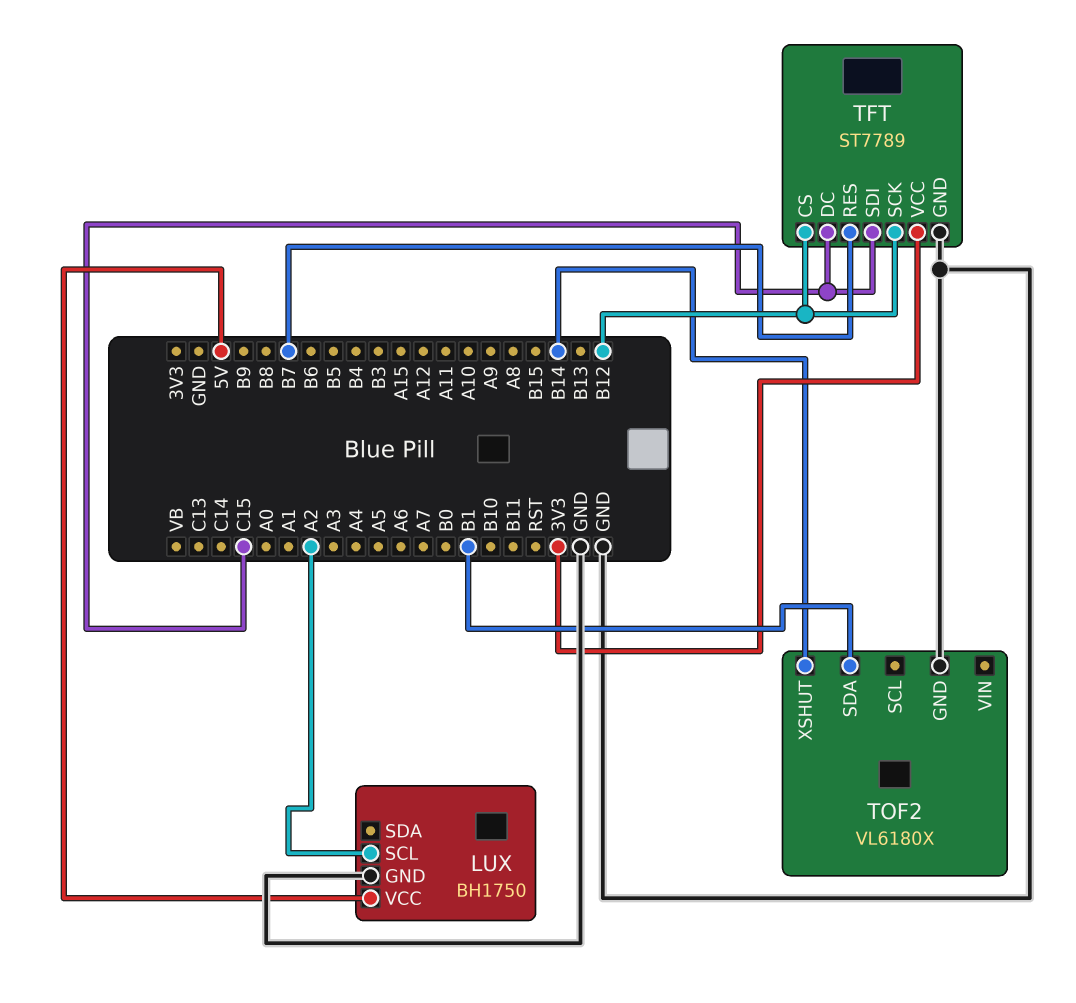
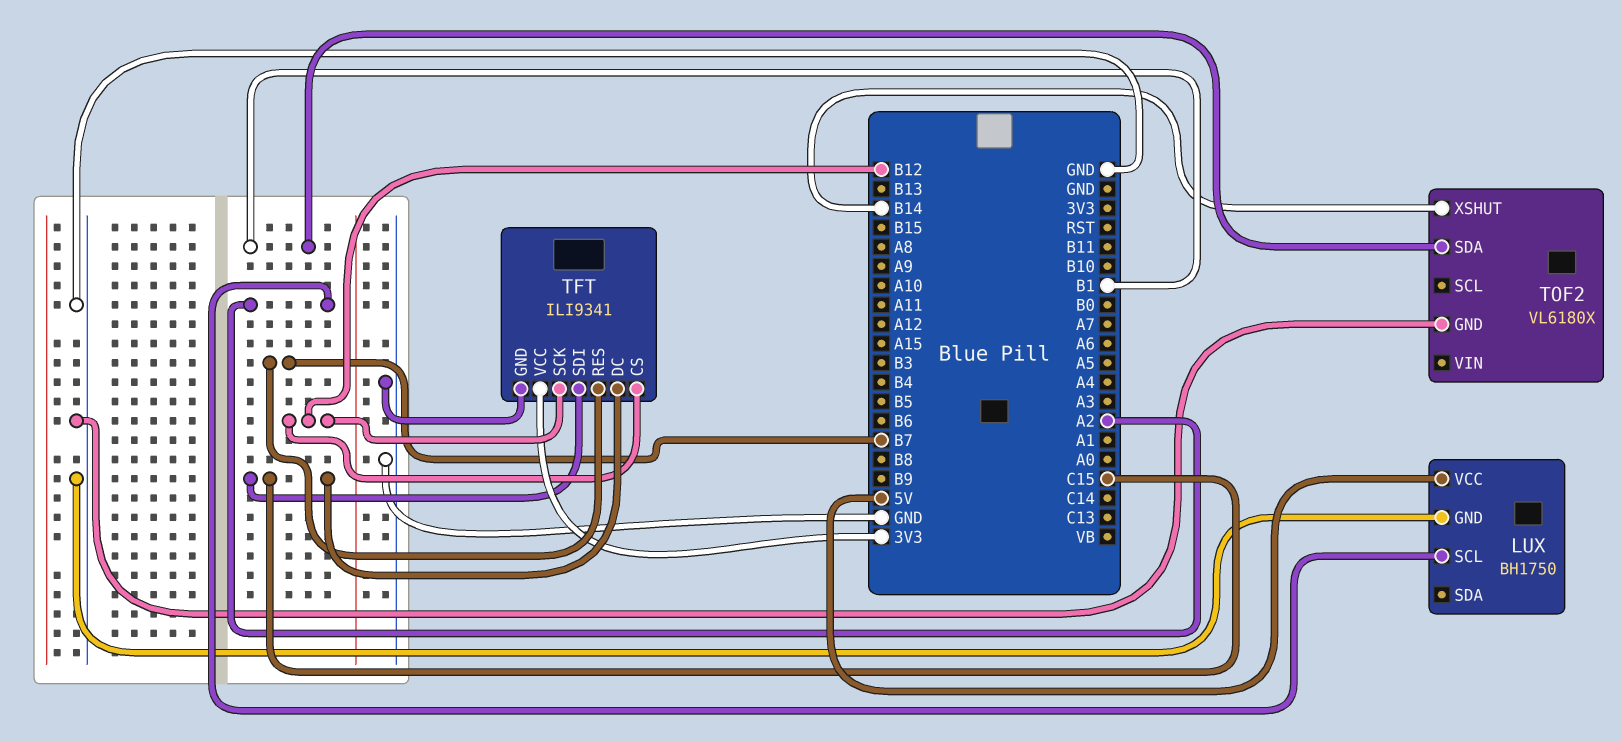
TFT: ST7789 -> ILI9341

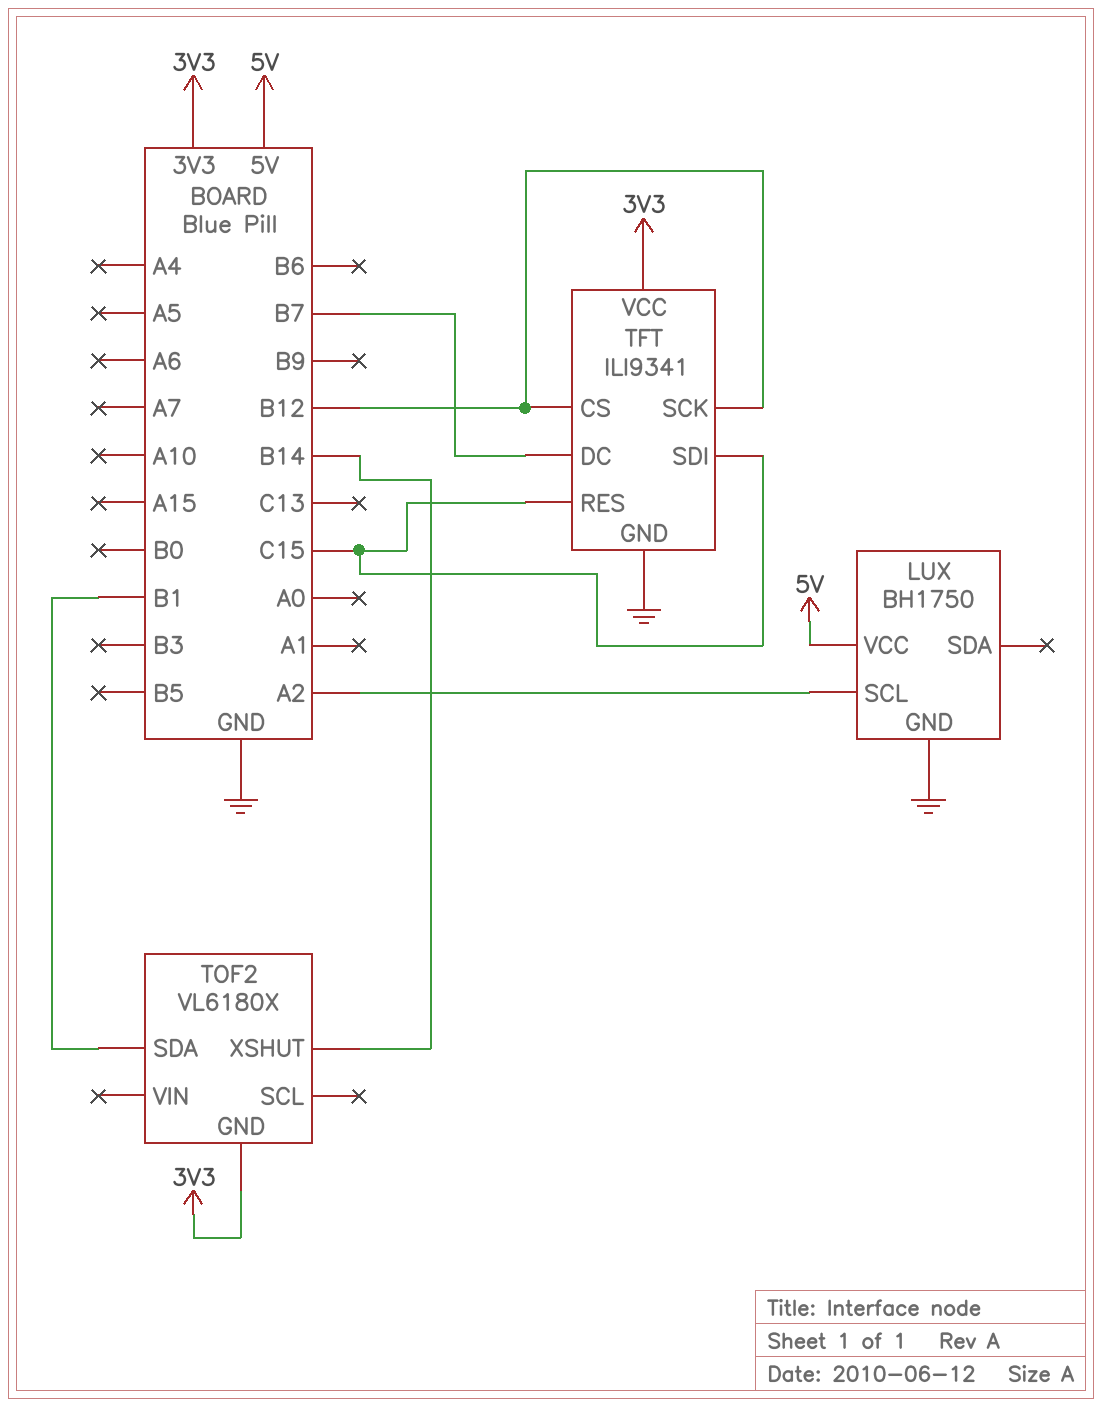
TFT pin DC: C15 -> B7
TFT pin RES: B7 -> C15
TOF2 pin GND: GND -> 3V3

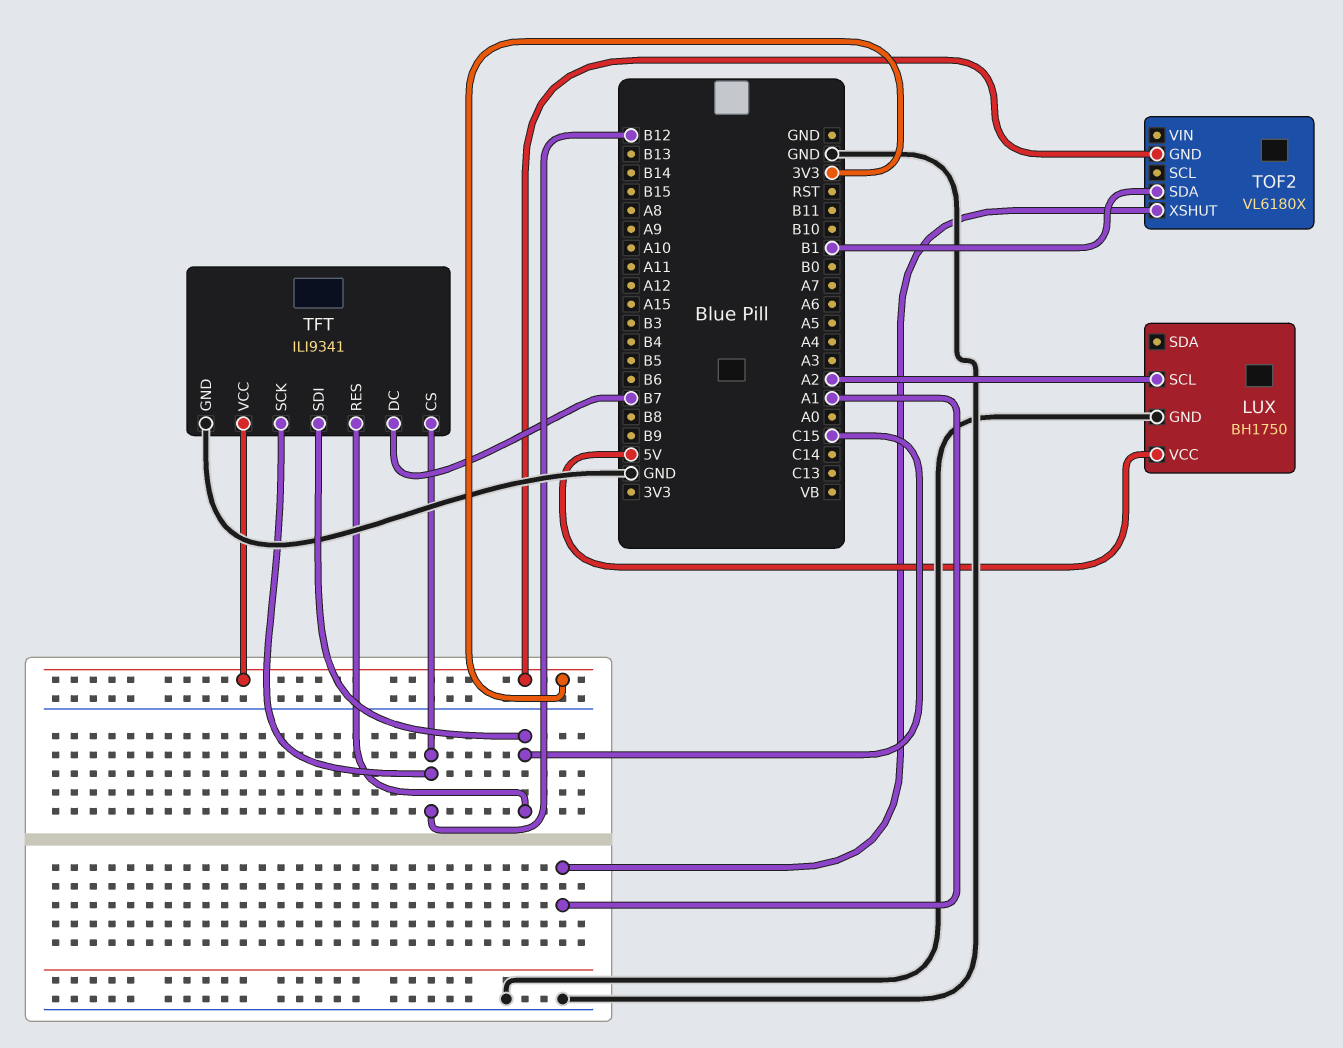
TOF2 pin XSHUT: B14 -> A1

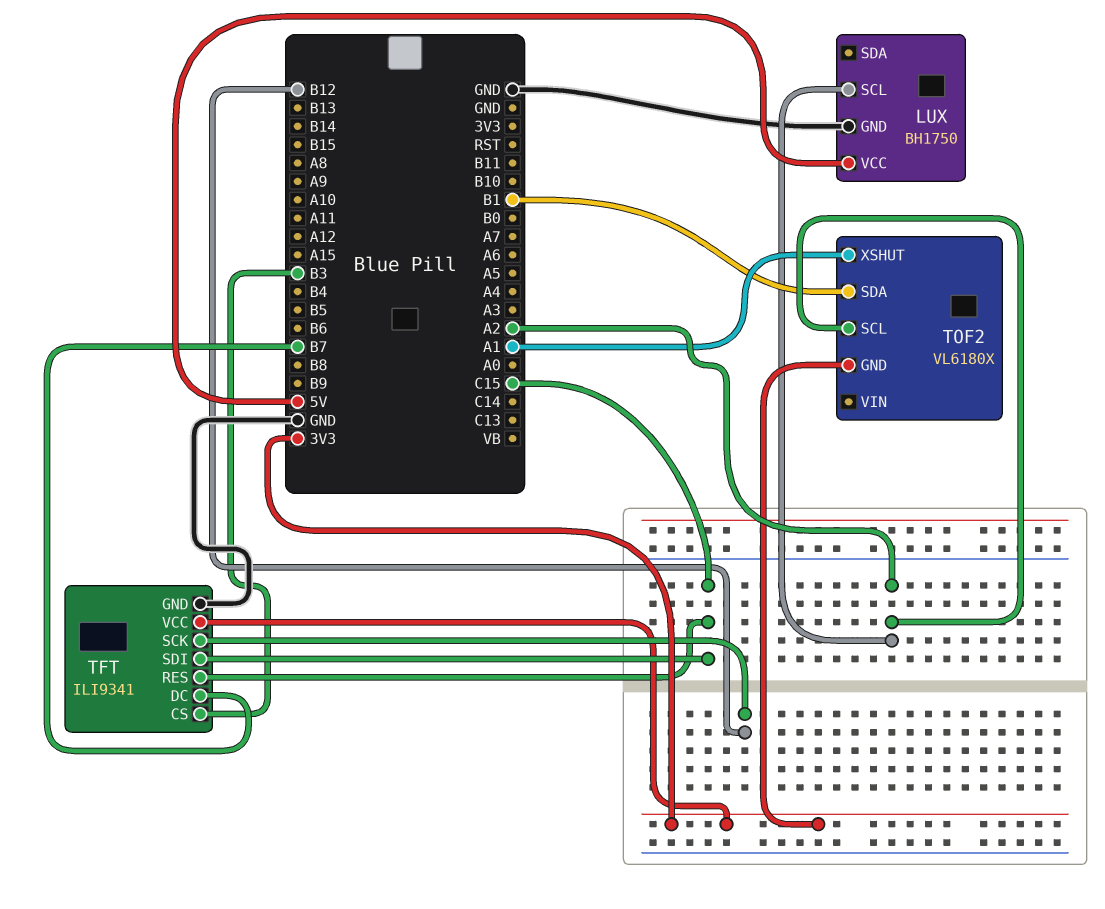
TFT pin CS: B12 -> B3
TOF2 pin SCL: none -> A2

